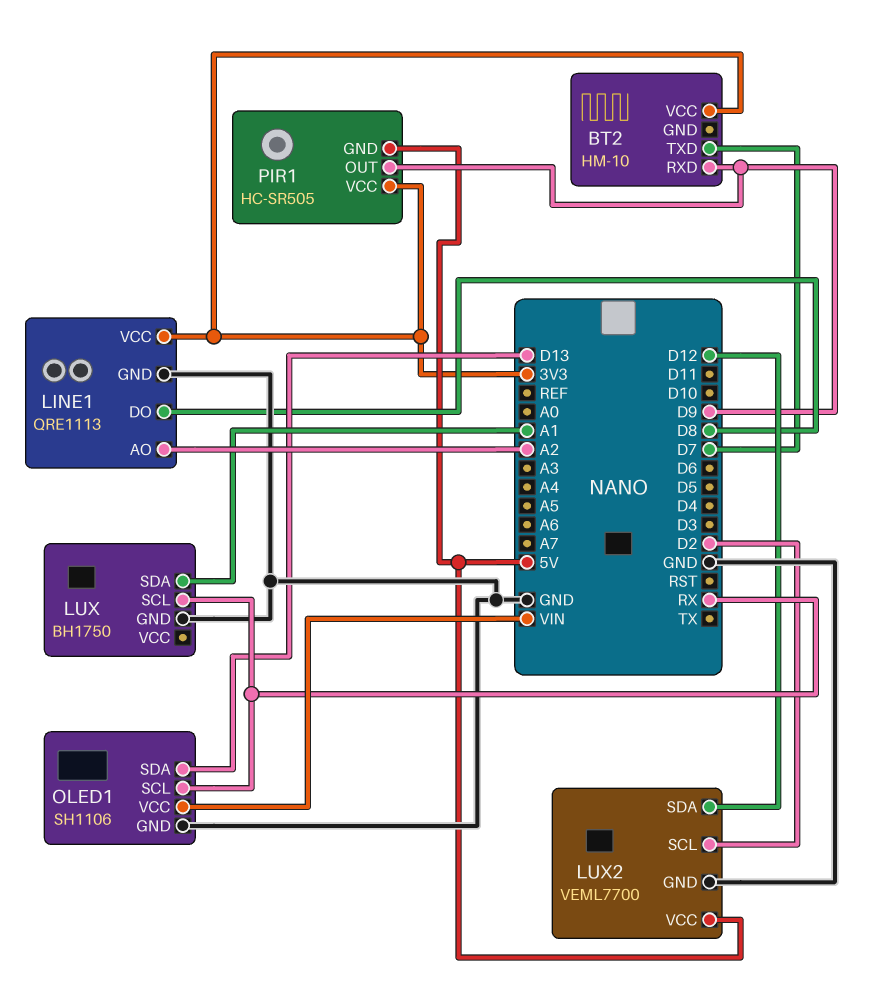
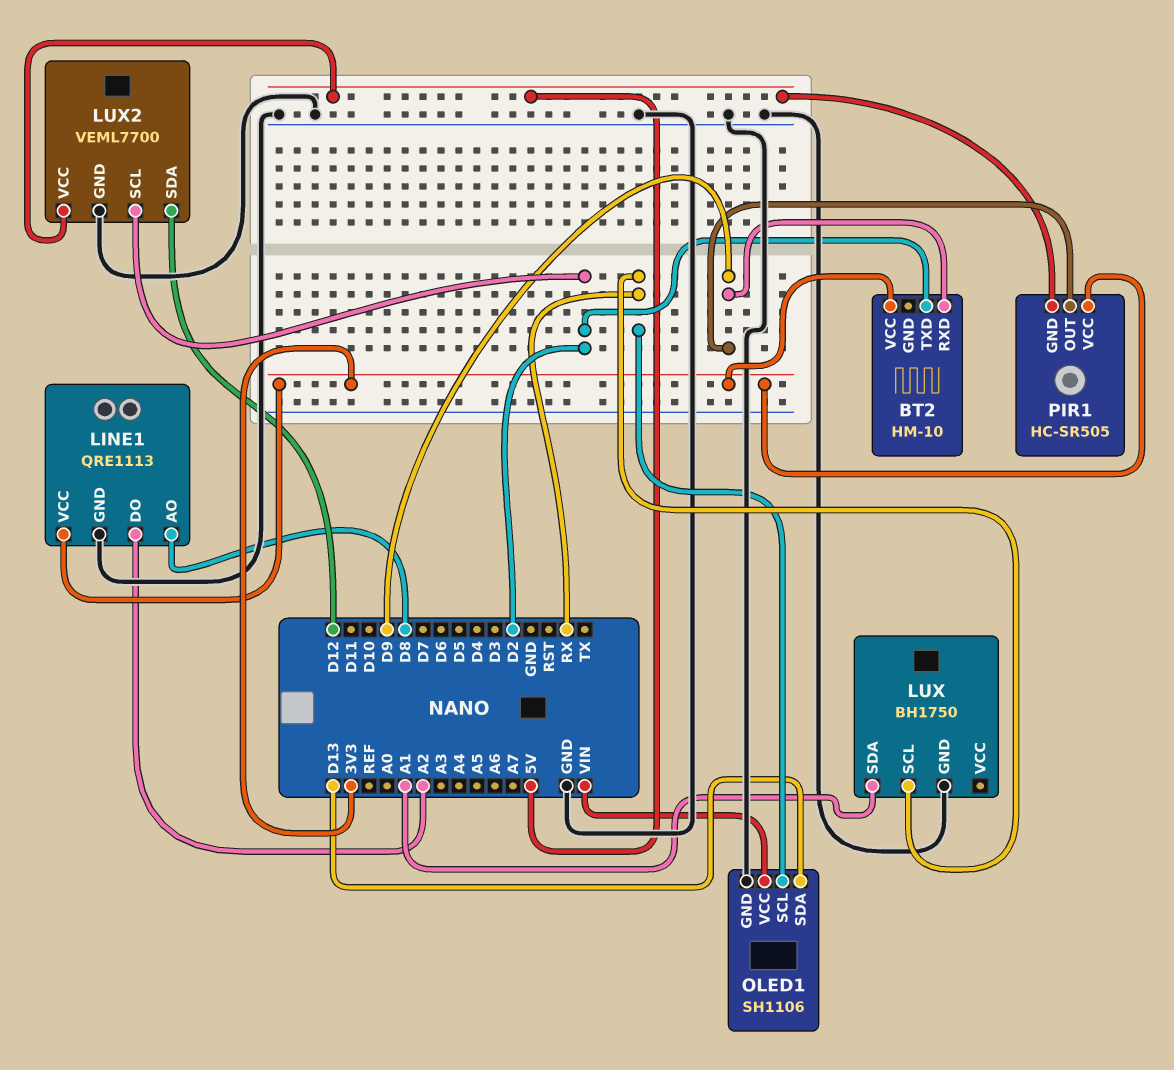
BT2 pin TXD: D7 -> D2
LINE1 pin AO: A2 -> D8
LINE1 pin DO: D8 -> A2

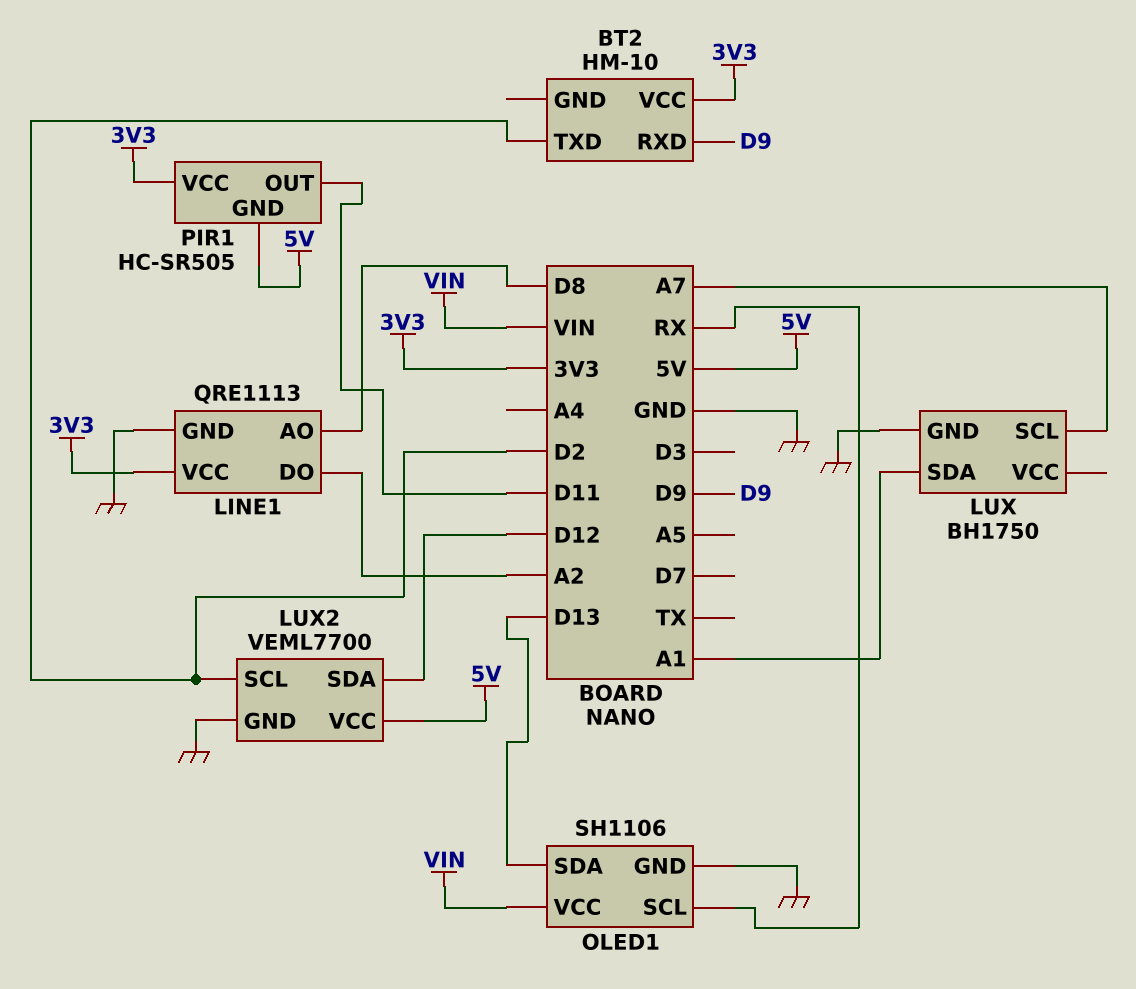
LUX pin SCL: RX -> A7
PIR1 pin OUT: D9 -> D11

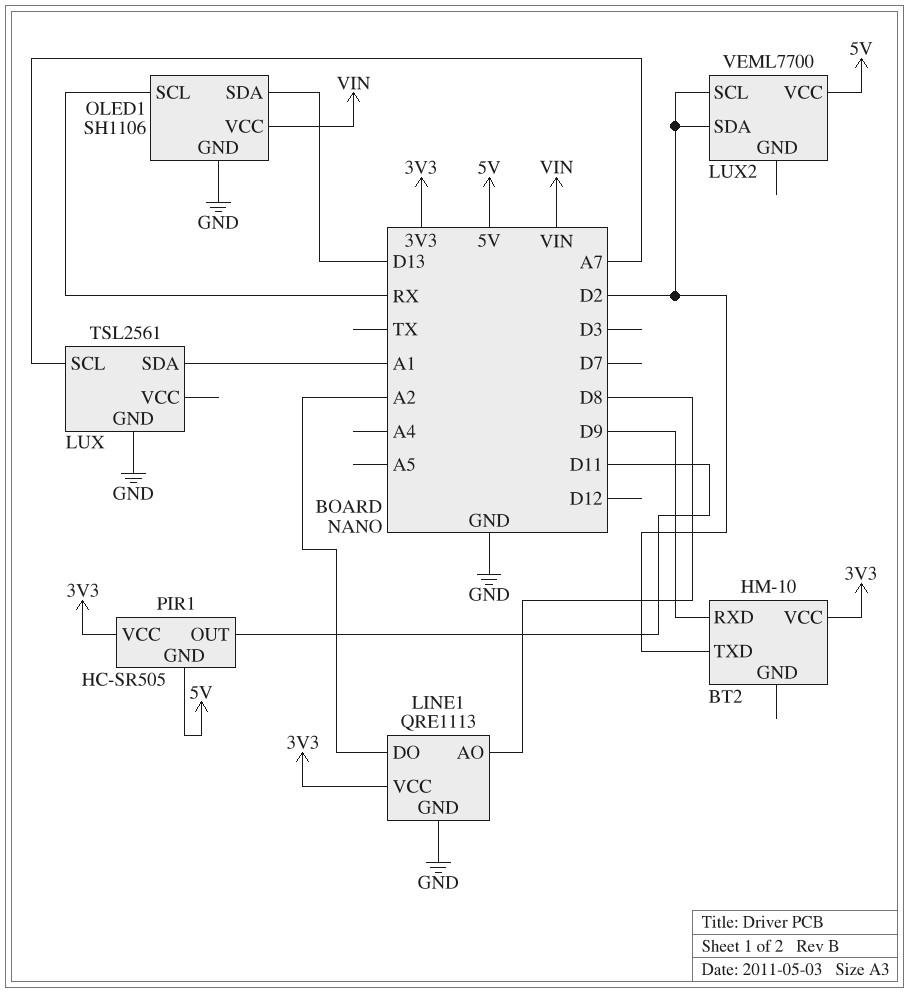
LUX: BH1750 -> TSL2561
LUX2 pin GND: GND -> none
LUX2 pin SDA: D12 -> D2

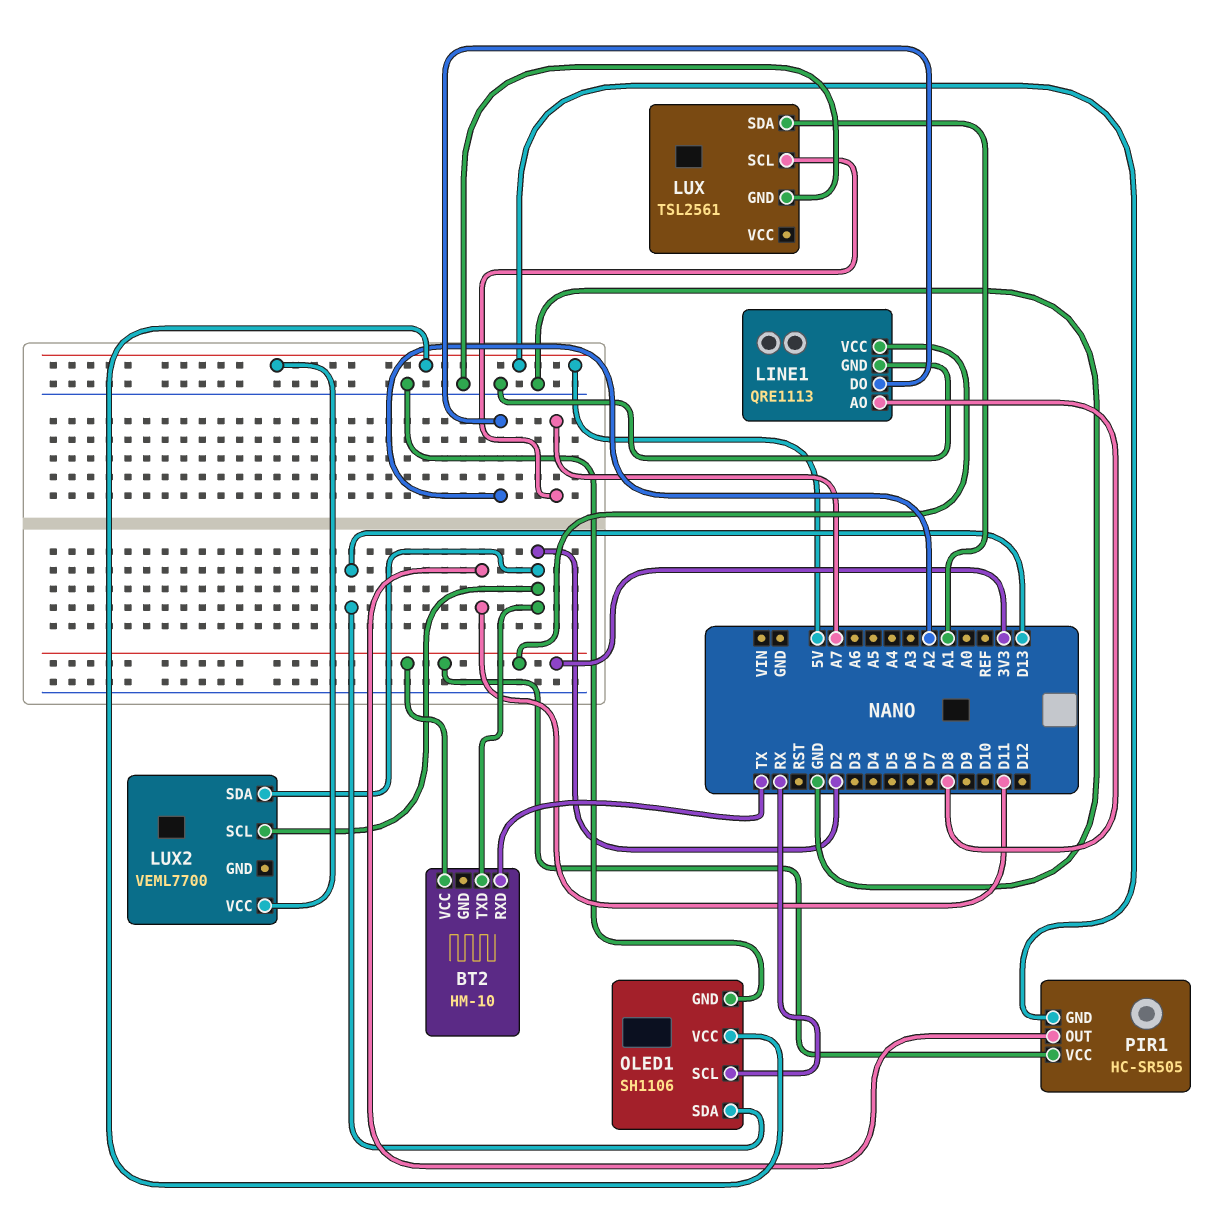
BT2 pin RXD: D9 -> TX
OLED1 pin VCC: VIN -> 5V

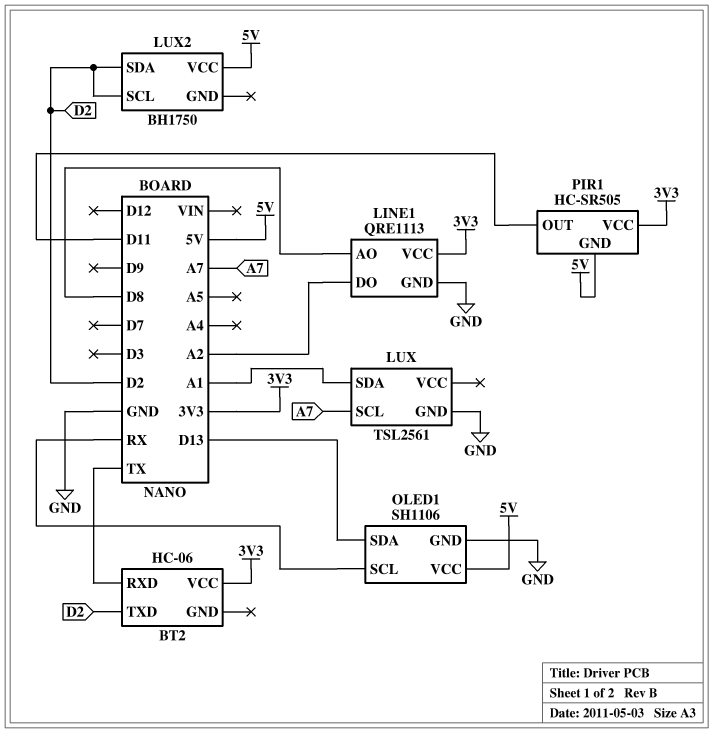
BT2: HM-10 -> HC-06
LUX2: VEML7700 -> BH1750

